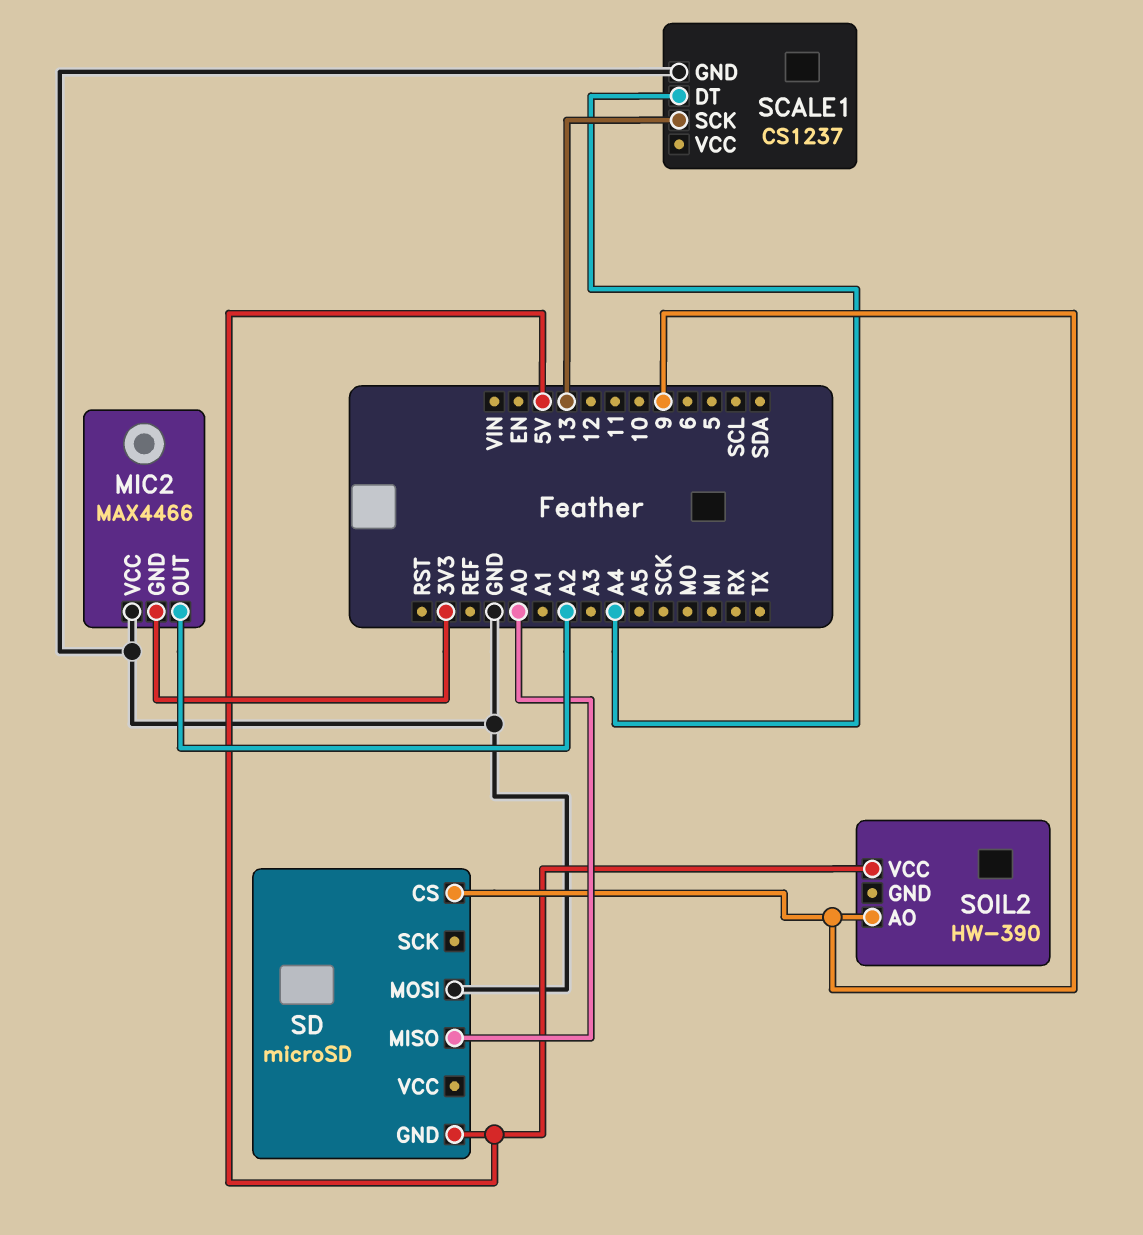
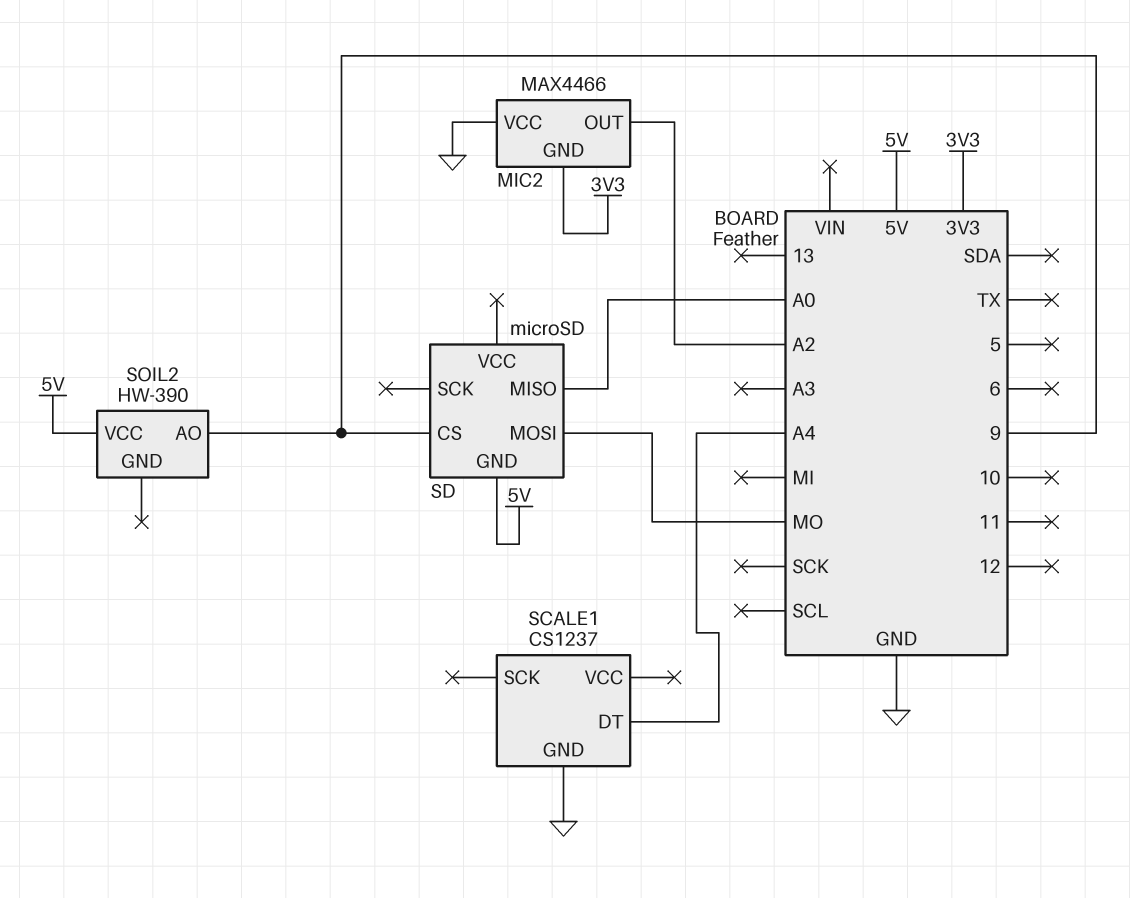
SCALE1 pin SCK: 13 -> none
SD pin MOSI: GND -> MO

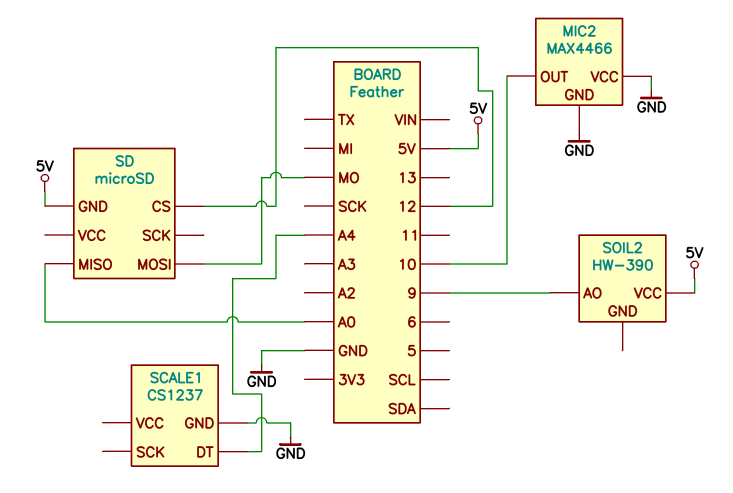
MIC2 pin GND: 3V3 -> GND
MIC2 pin OUT: A2 -> 10
SD pin CS: 9 -> 12

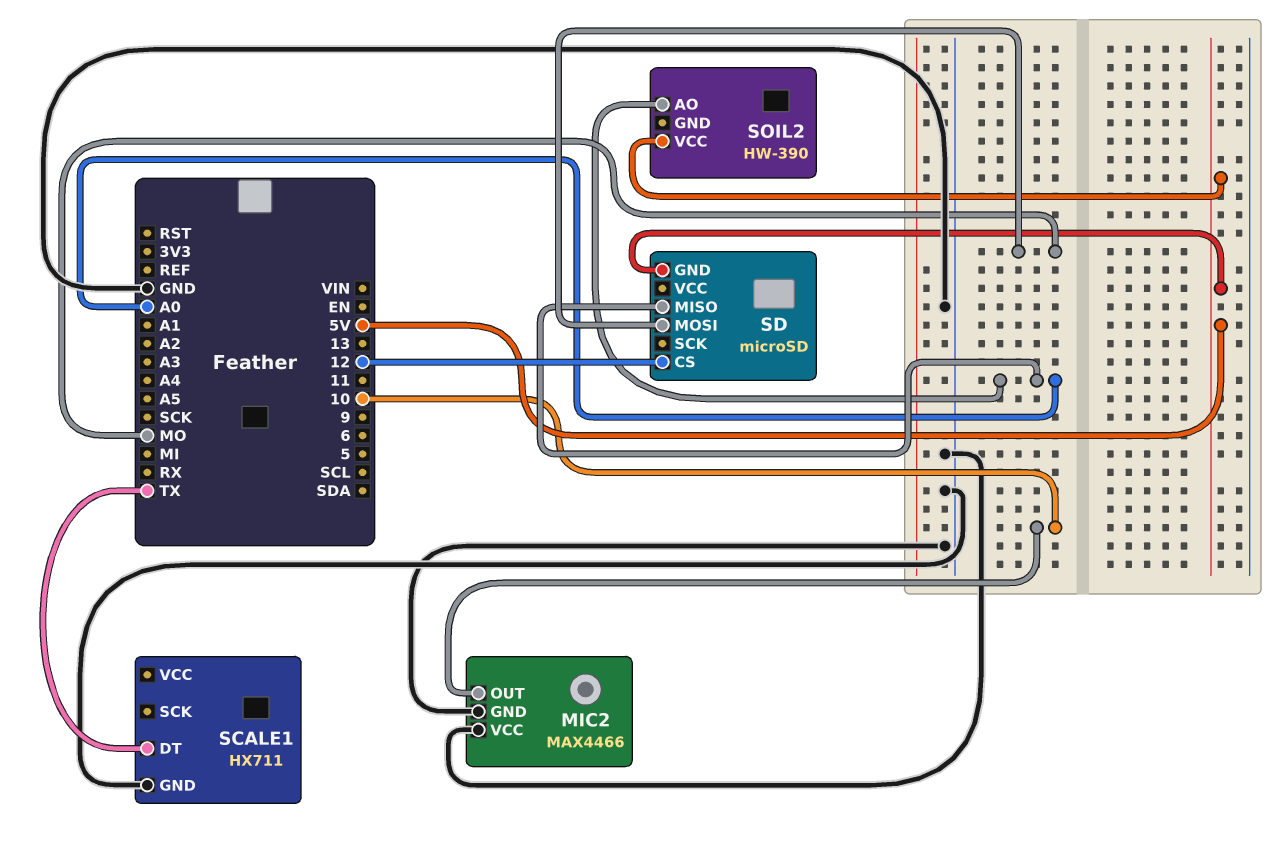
SCALE1: CS1237 -> HX711
SCALE1 pin DT: A4 -> TX
SOIL2 pin AO: 9 -> A0

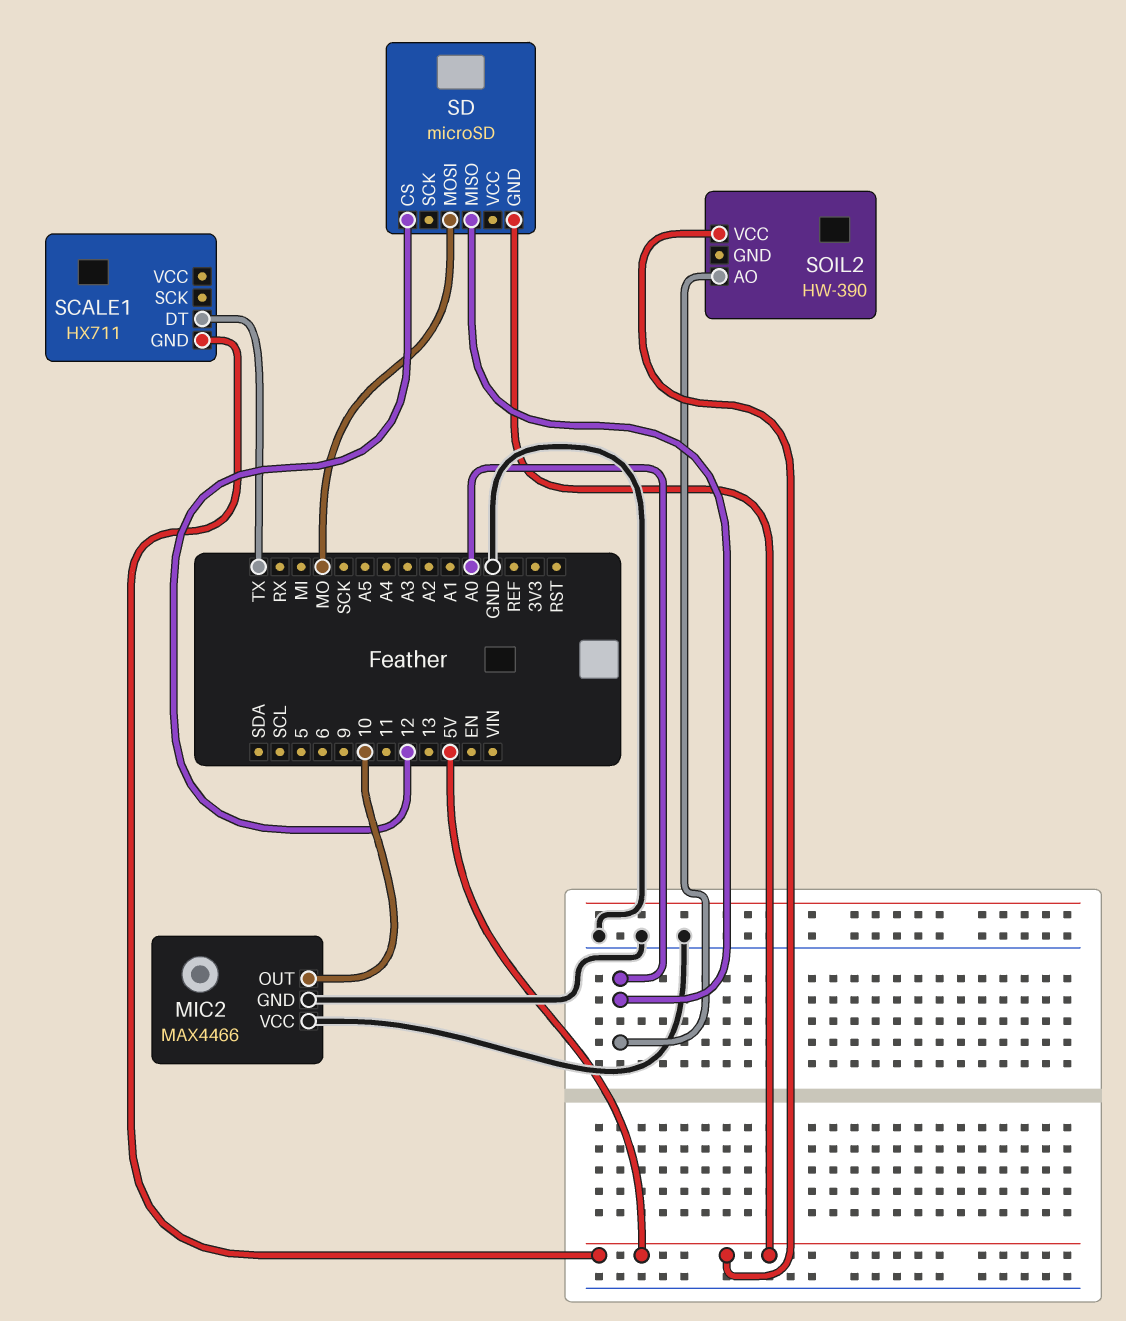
SCALE1 pin GND: GND -> 5V

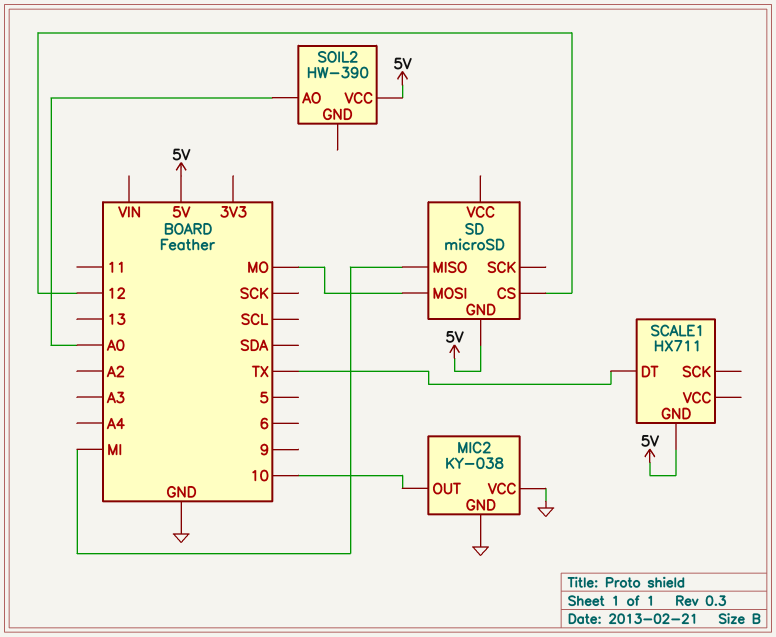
MIC2: MAX4466 -> KY-038
SD pin MISO: A0 -> MI

